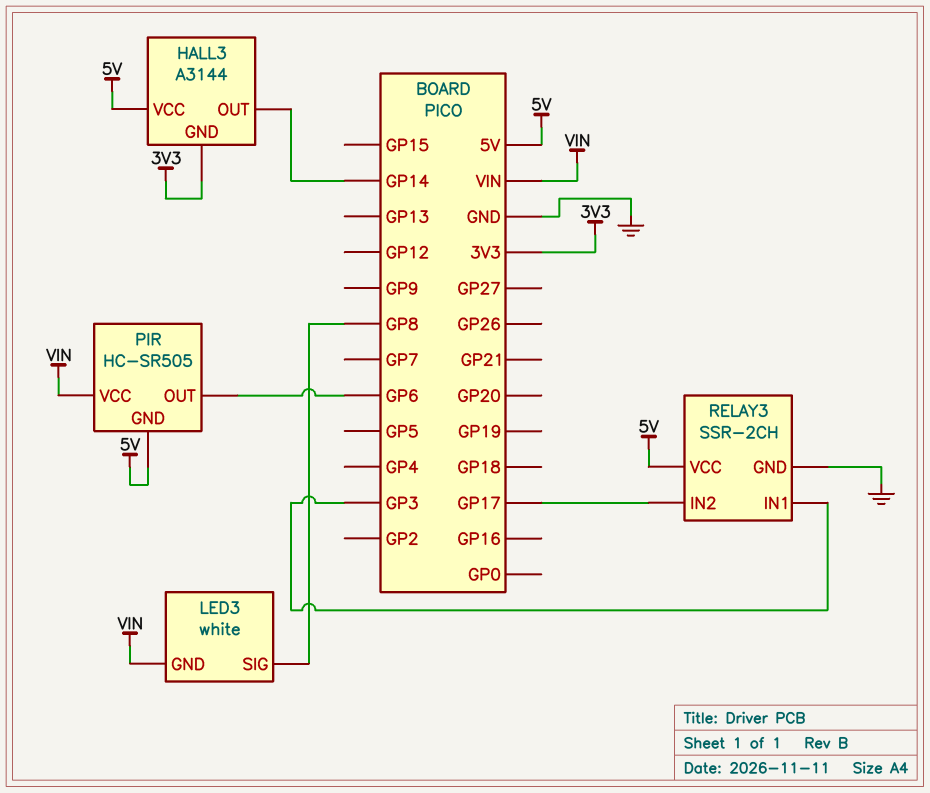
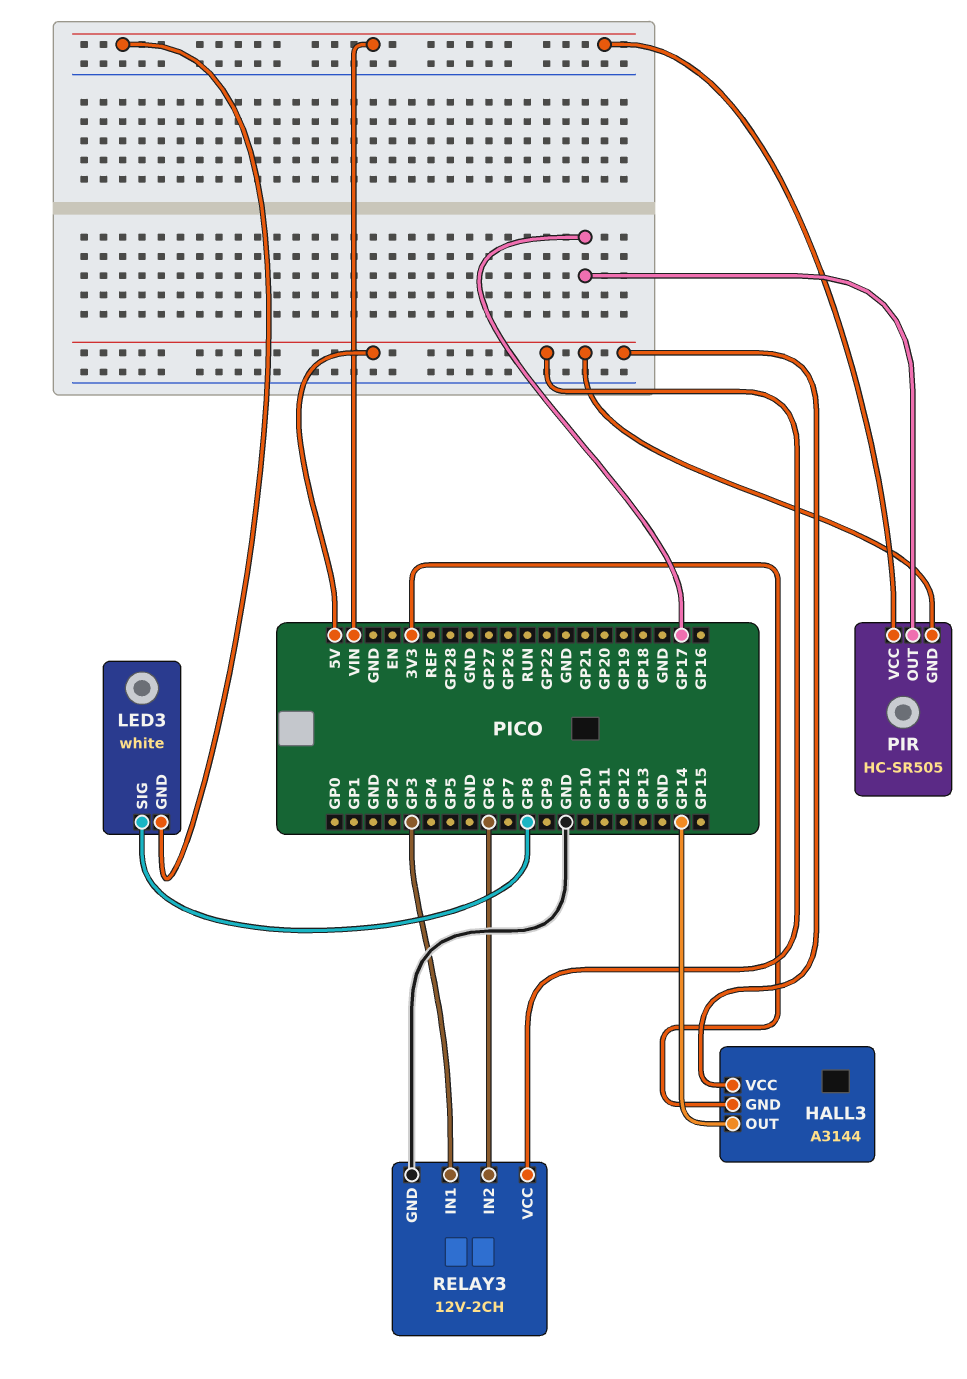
PIR pin OUT: GP6 -> GP17
RELAY3: SSR-2CH -> 12V-2CH
RELAY3 pin IN2: GP17 -> GP6

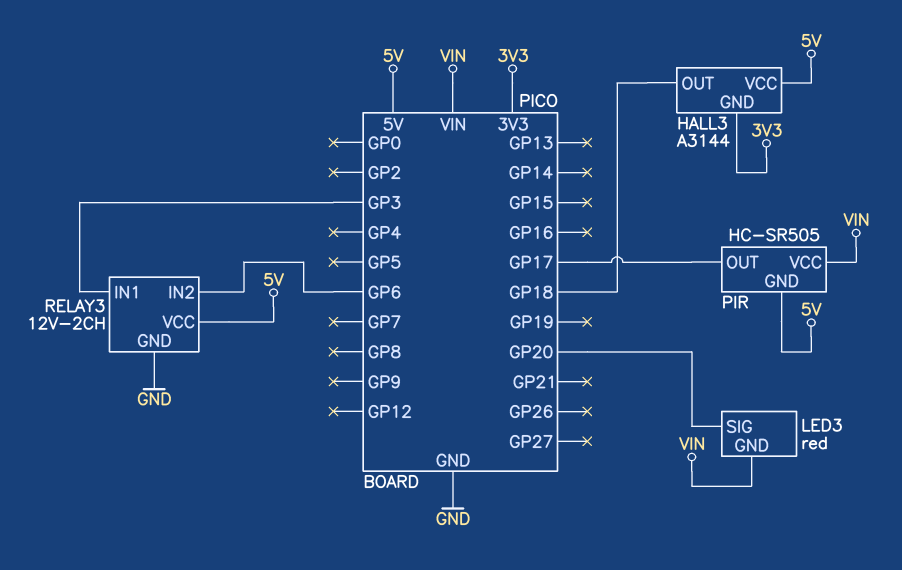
HALL3 pin OUT: GP14 -> GP18
LED3: white -> red
LED3 pin SIG: GP8 -> GP20

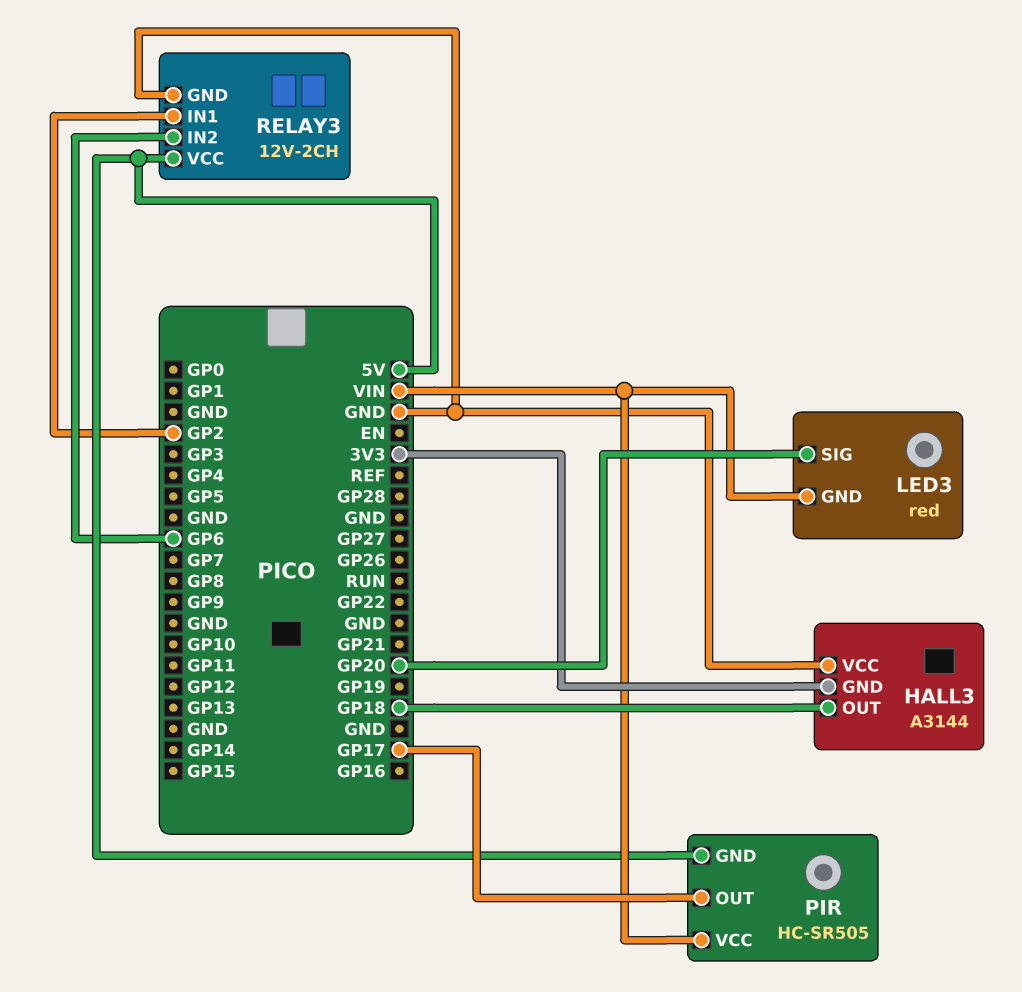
HALL3 pin VCC: 5V -> GND
RELAY3 pin IN1: GP3 -> GP2

